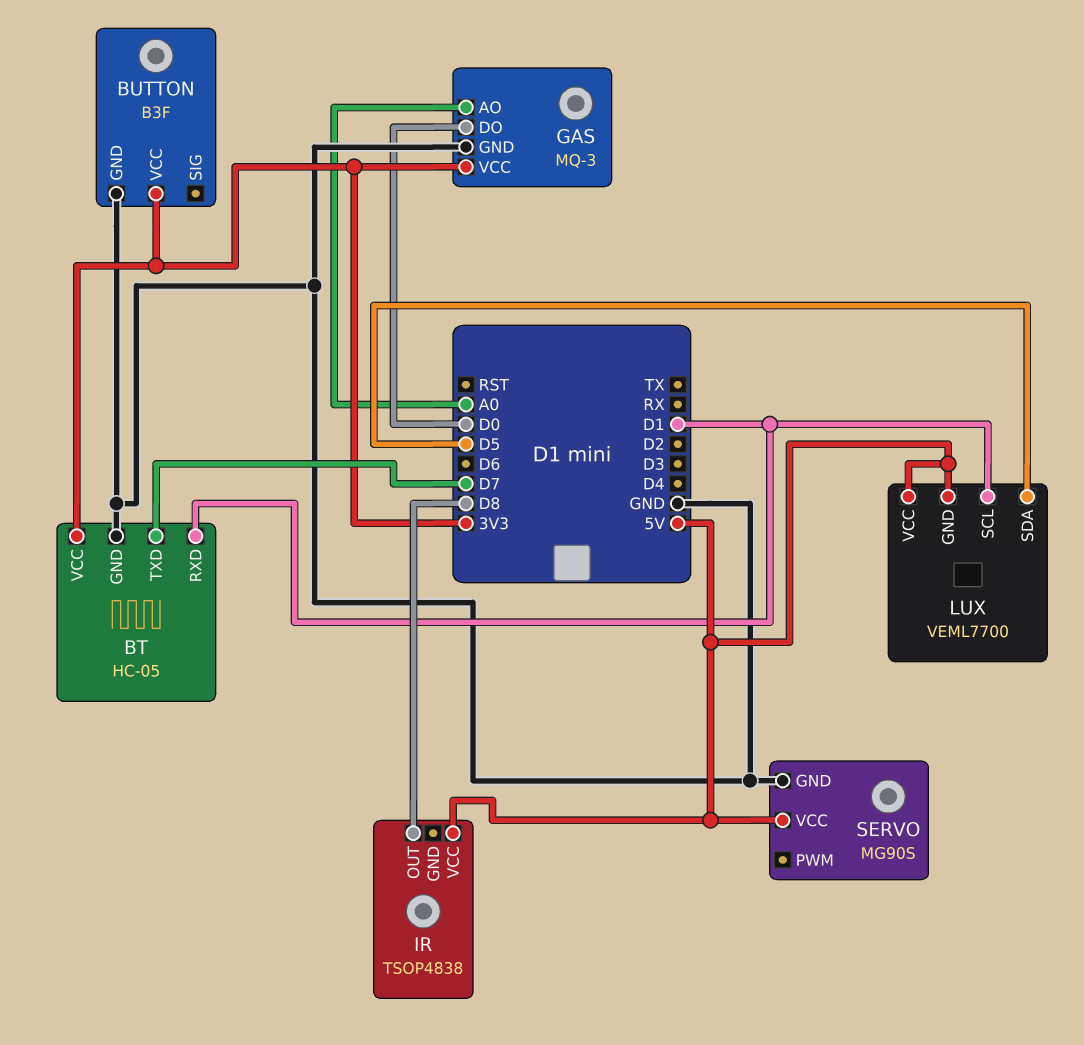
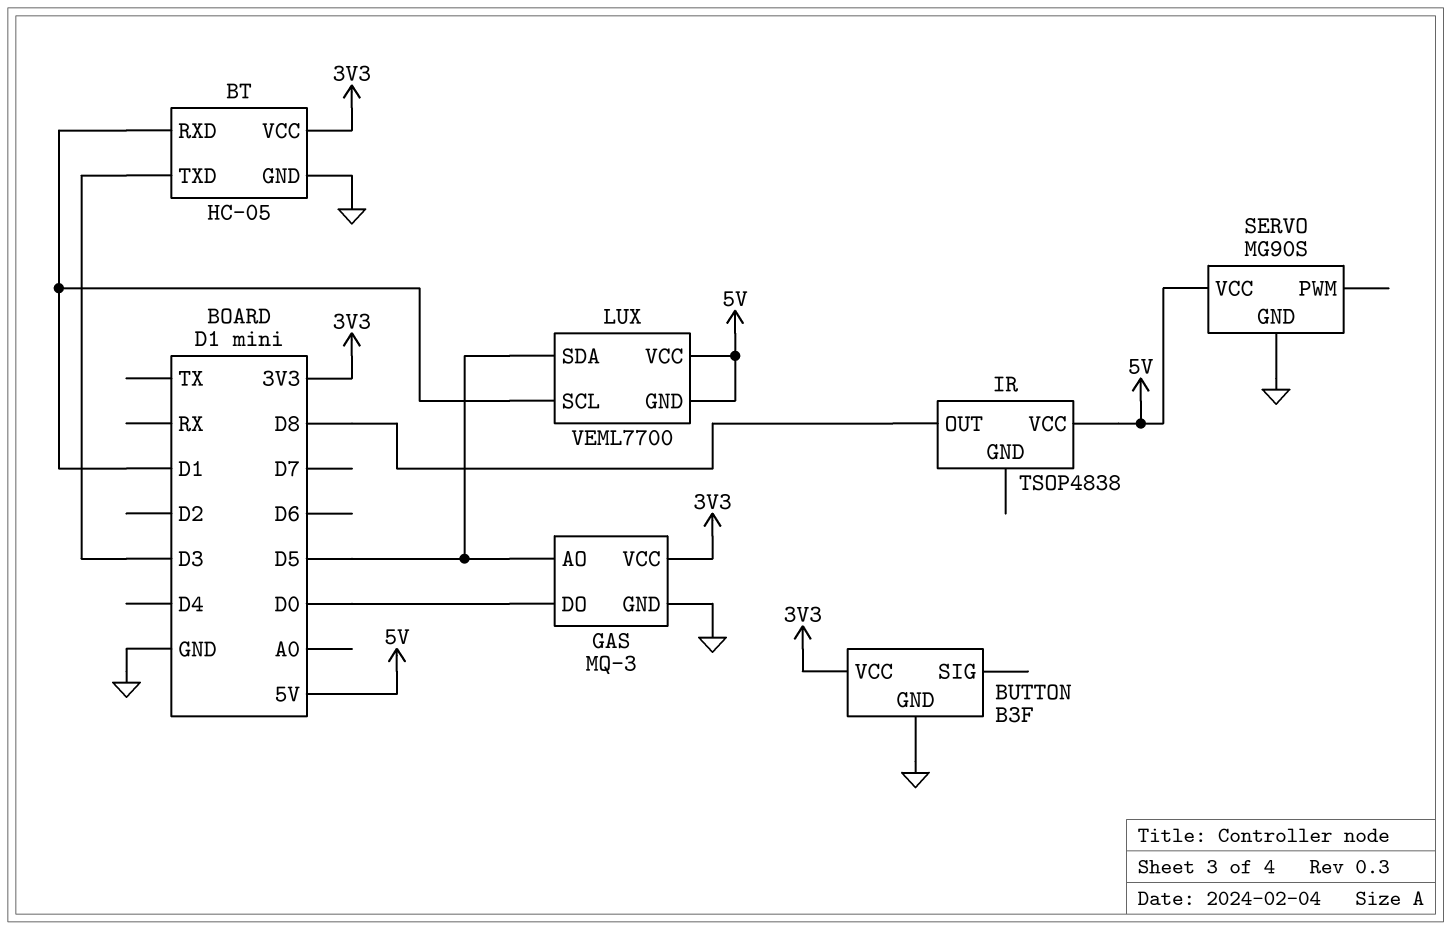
BT pin TXD: D7 -> D3
GAS pin AO: A0 -> D5

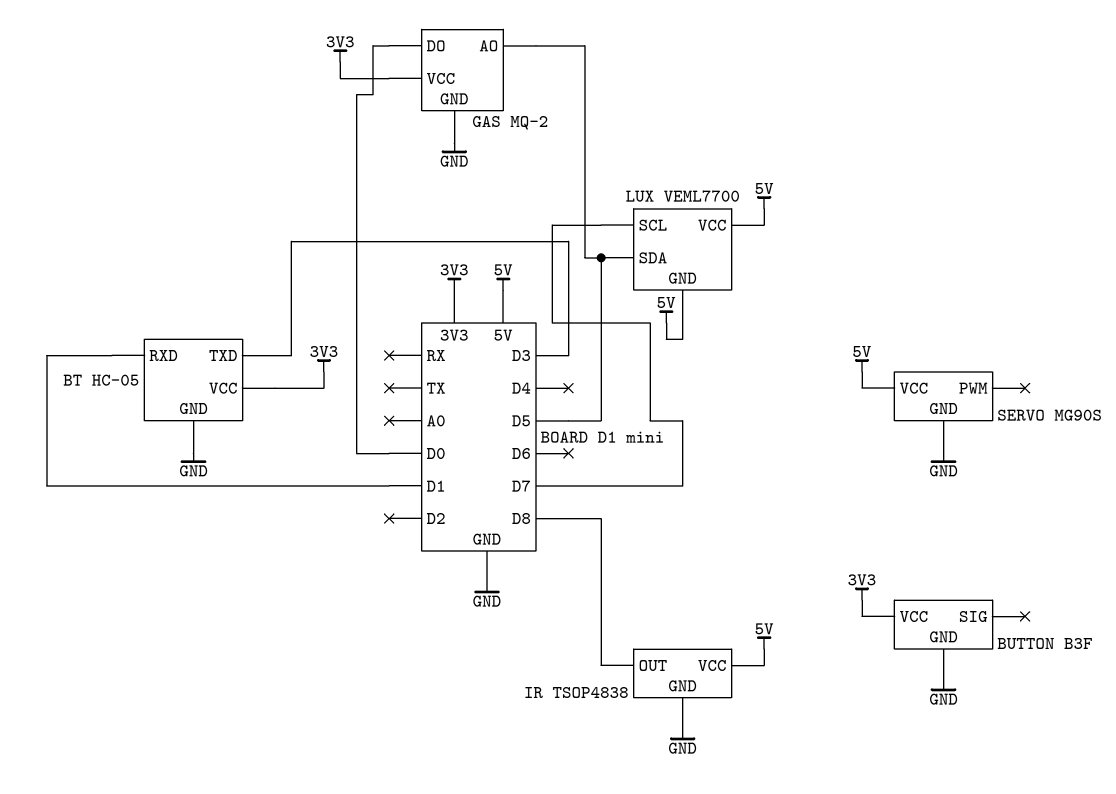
GAS: MQ-3 -> MQ-2
IR pin GND: none -> GND
LUX pin SCL: D1 -> D7

